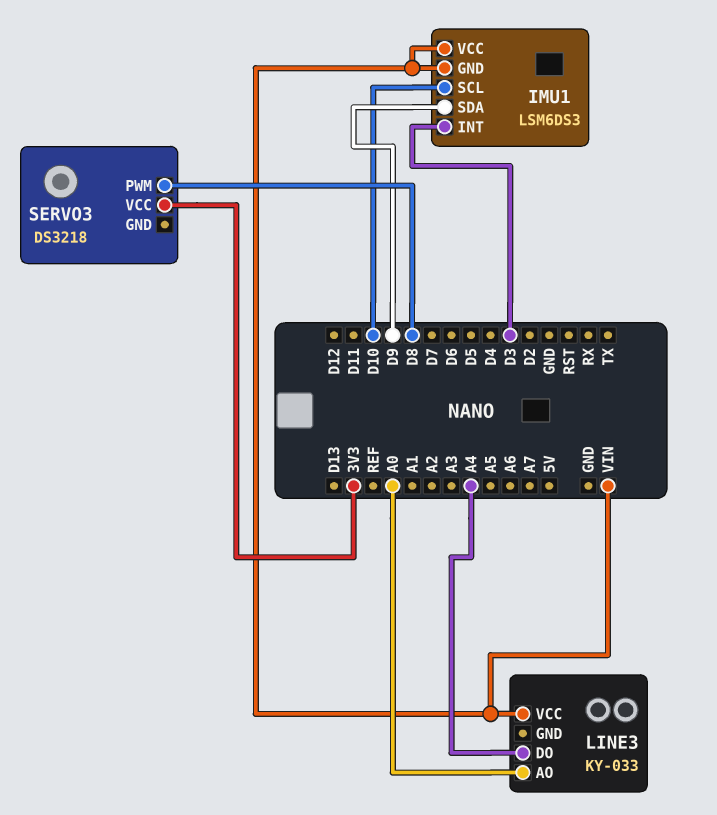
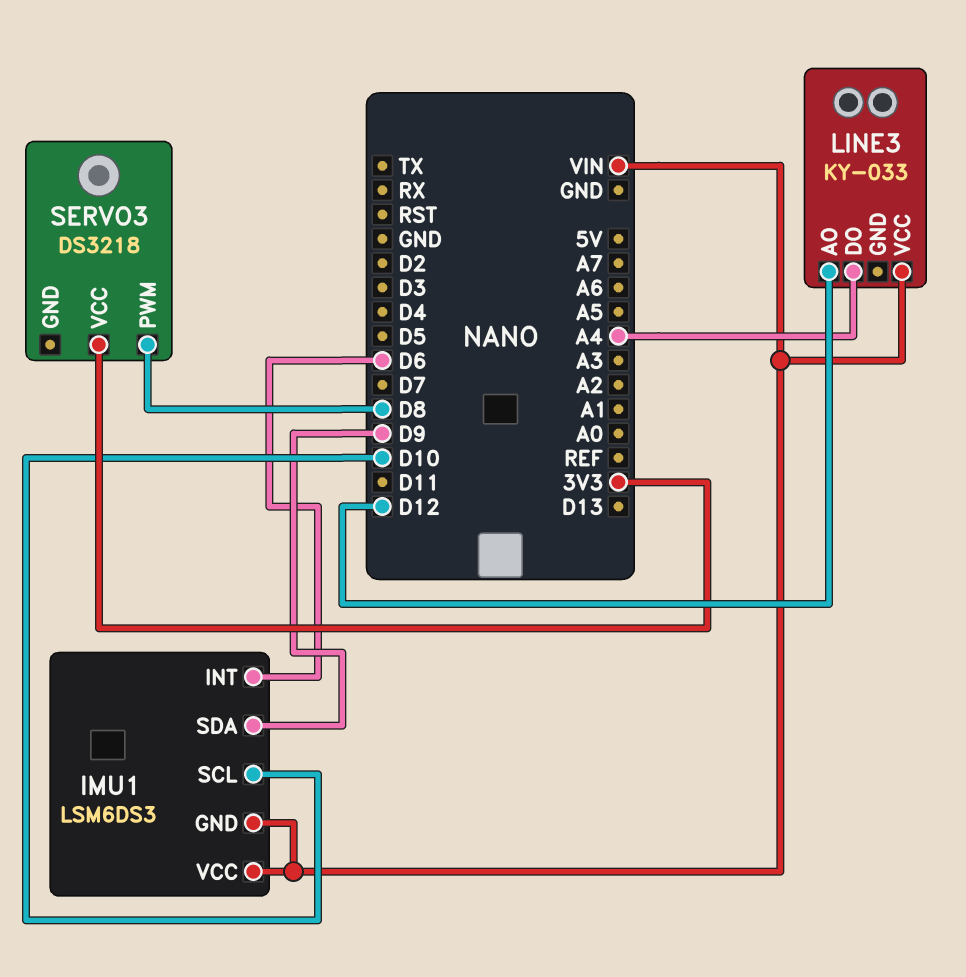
IMU1 pin INT: D3 -> D6
LINE3 pin AO: A0 -> D12

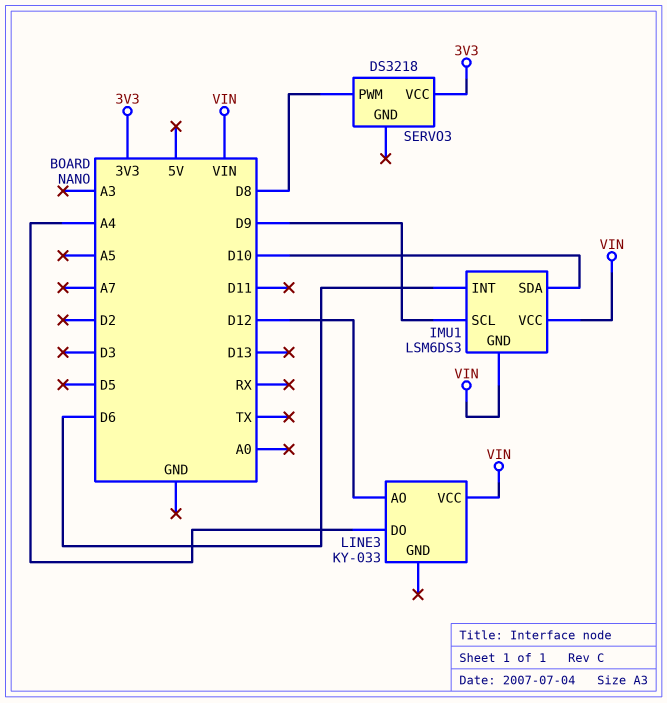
IMU1 pin SCL: D10 -> D9
IMU1 pin SDA: D9 -> D10

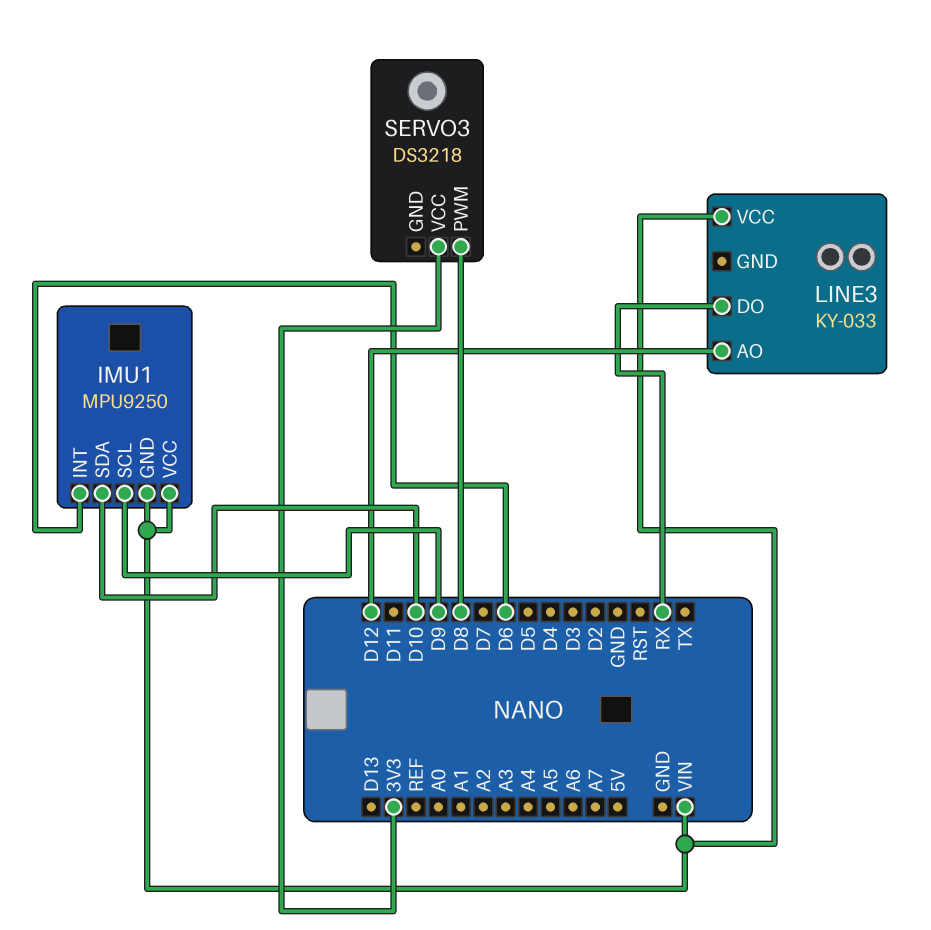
IMU1: LSM6DS3 -> MPU9250
LINE3 pin DO: A4 -> RX

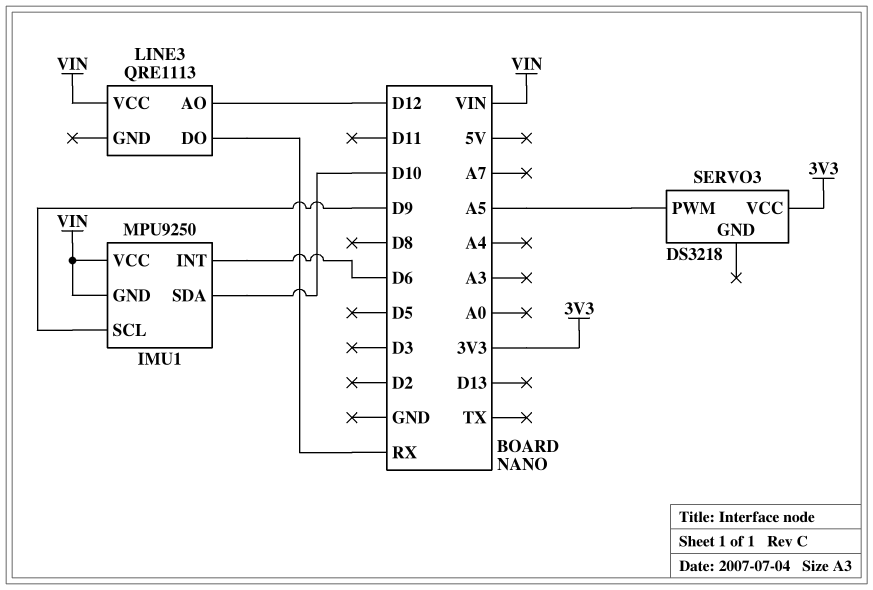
LINE3: KY-033 -> QRE1113
SERVO3 pin PWM: D8 -> A5

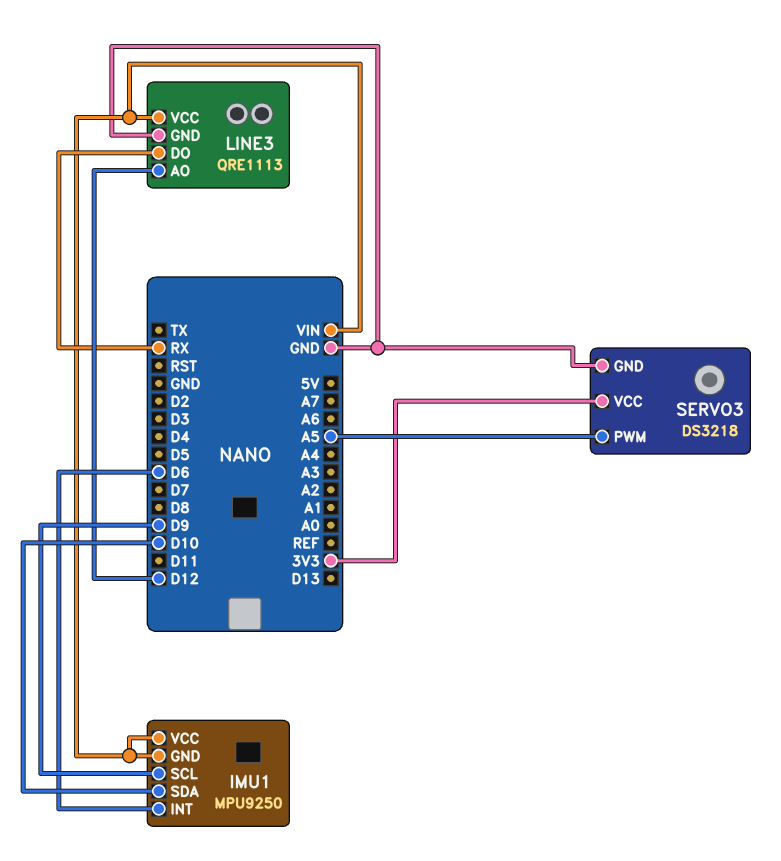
LINE3 pin GND: none -> GND
SERVO3 pin GND: none -> GND

